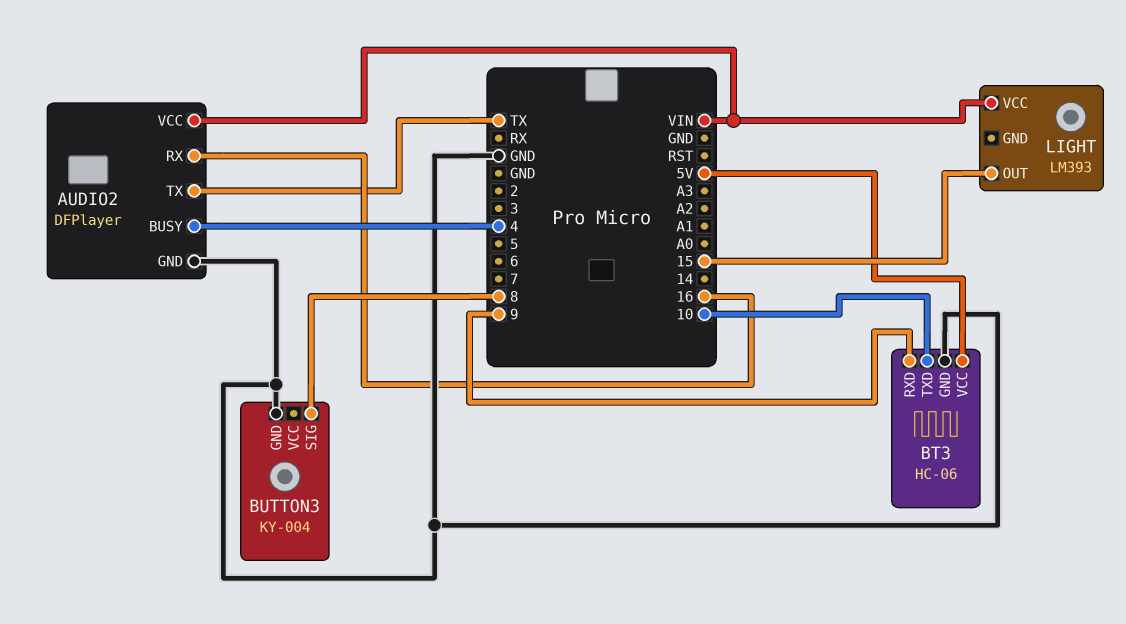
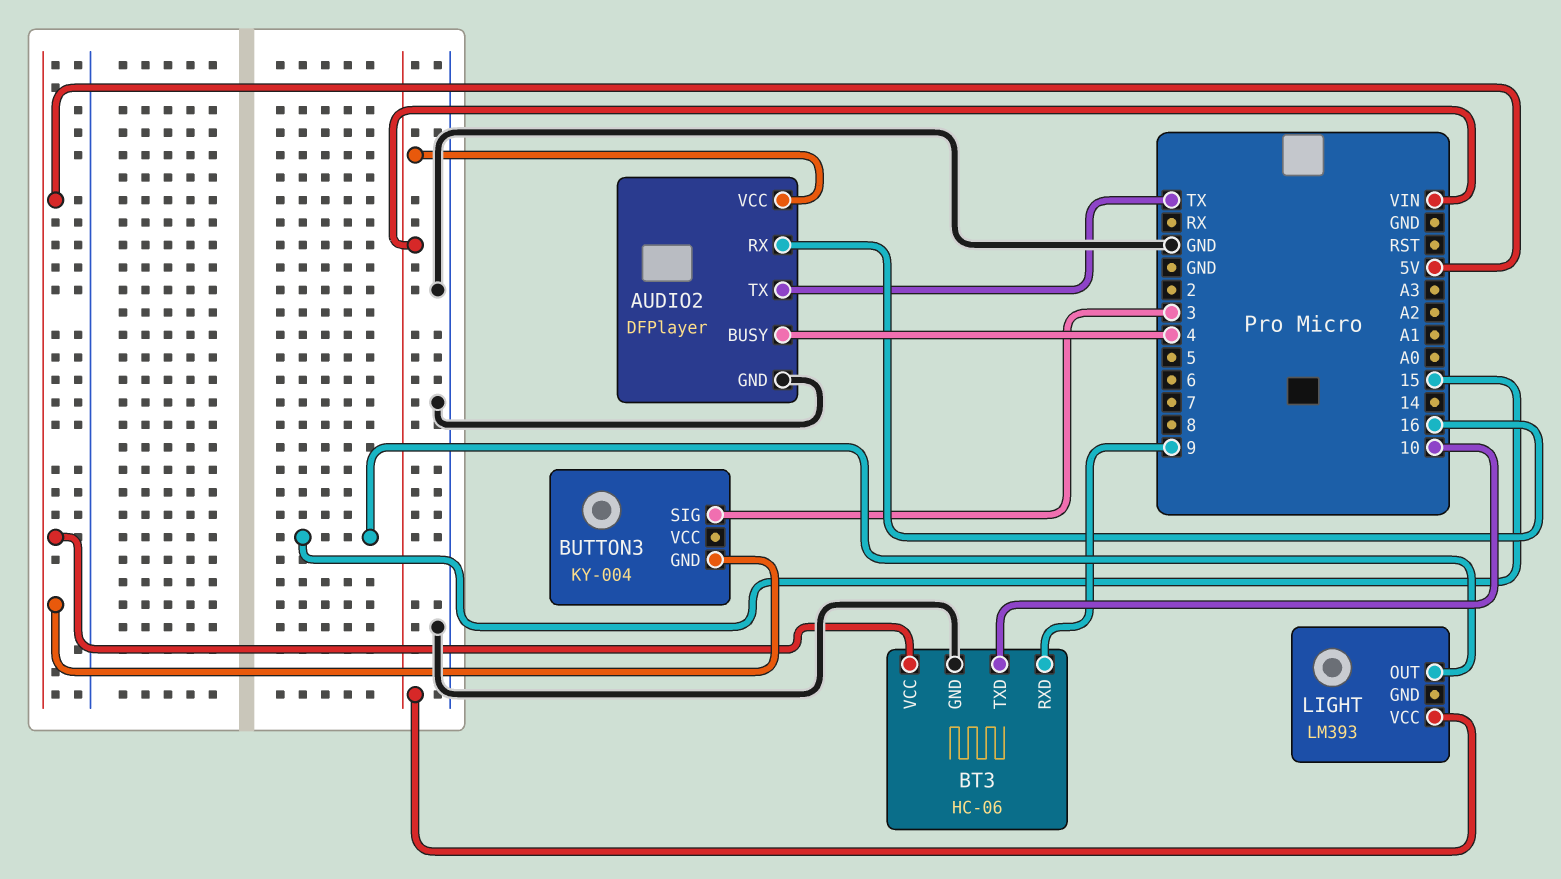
BUTTON3 pin GND: GND -> 5V
BUTTON3 pin SIG: 8 -> 3

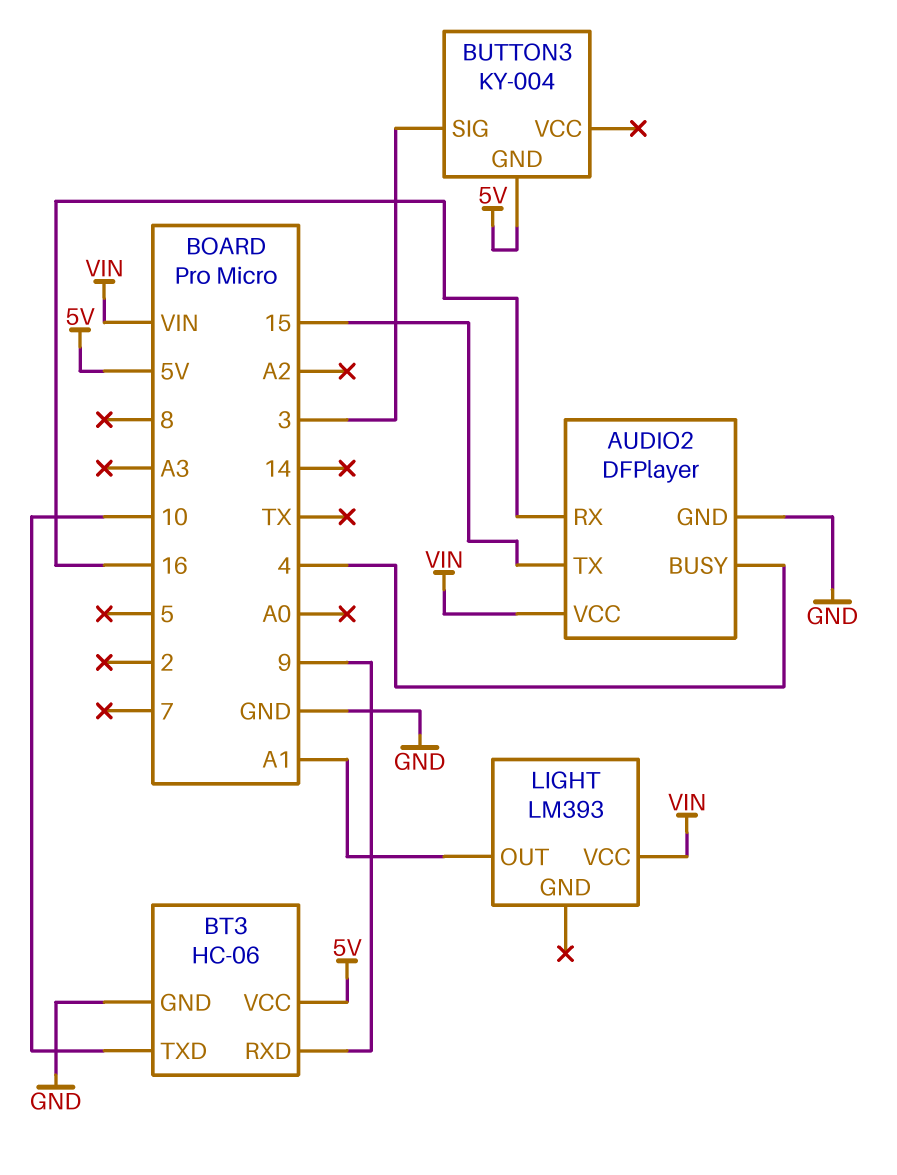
AUDIO2 pin TX: TX -> 15
LIGHT pin OUT: 15 -> A1

